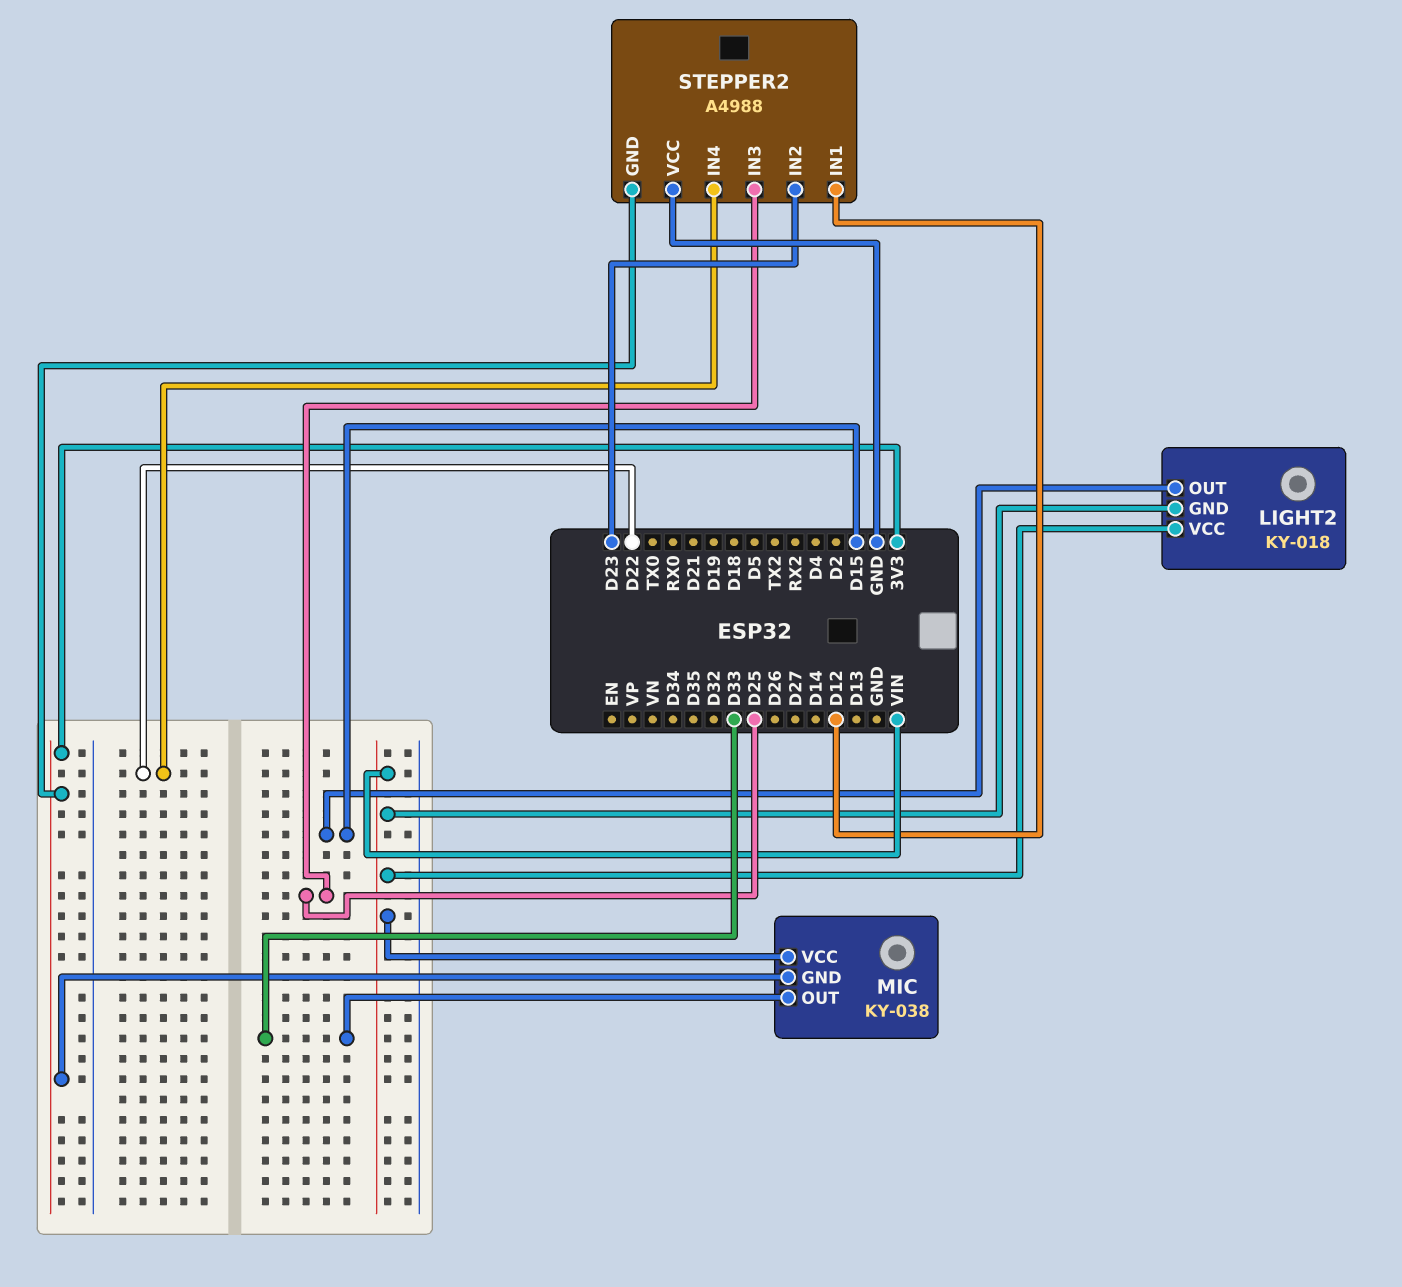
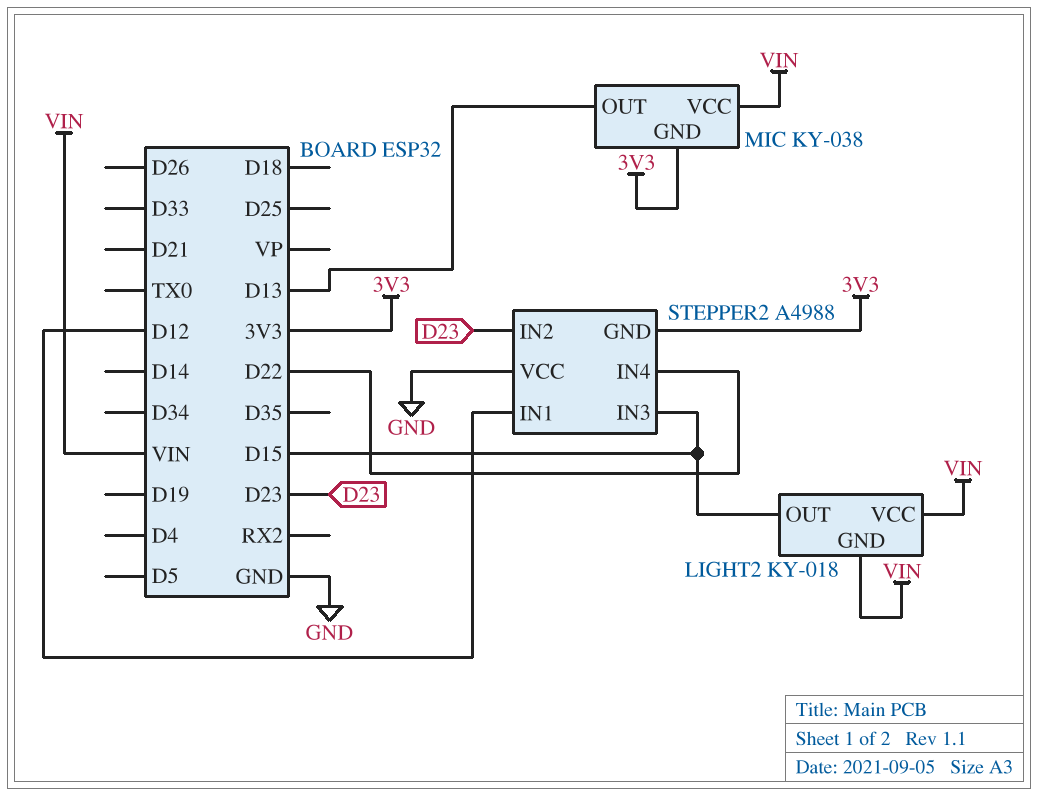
MIC pin OUT: D33 -> D13
STEPPER2 pin IN3: D25 -> D15

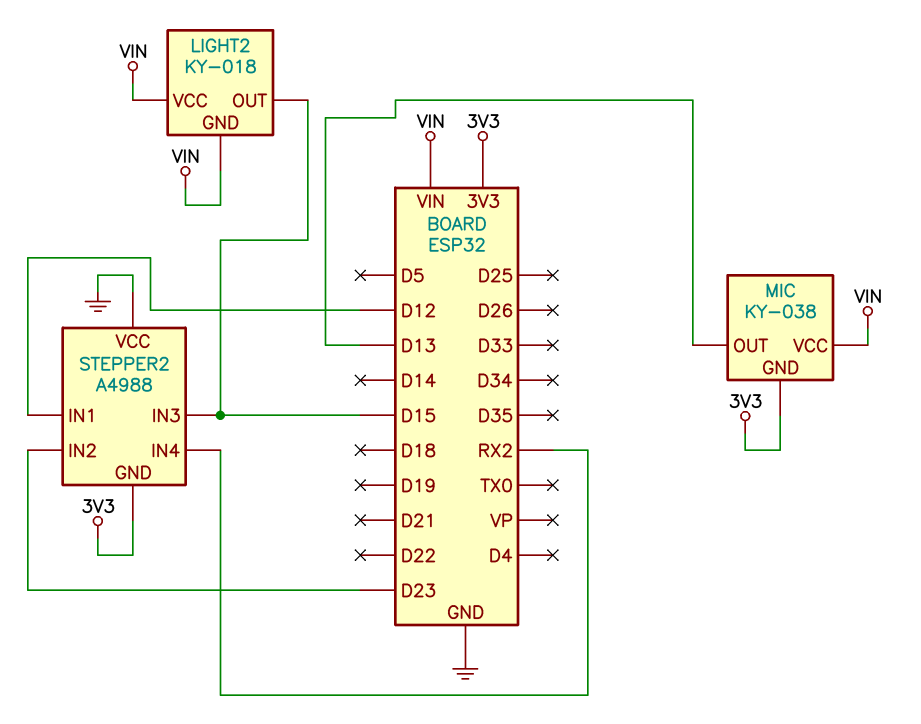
STEPPER2 pin IN4: D22 -> RX2

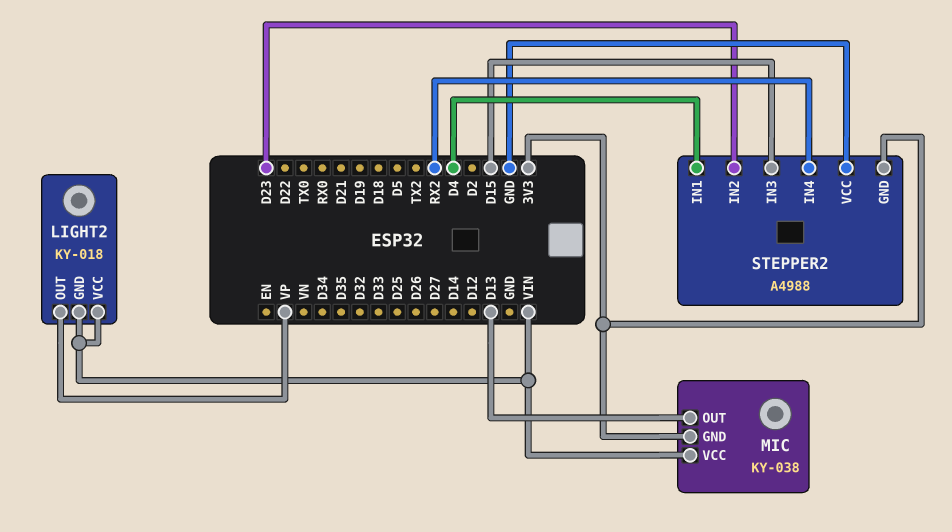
LIGHT2 pin OUT: D15 -> VP
STEPPER2 pin IN1: D12 -> D4

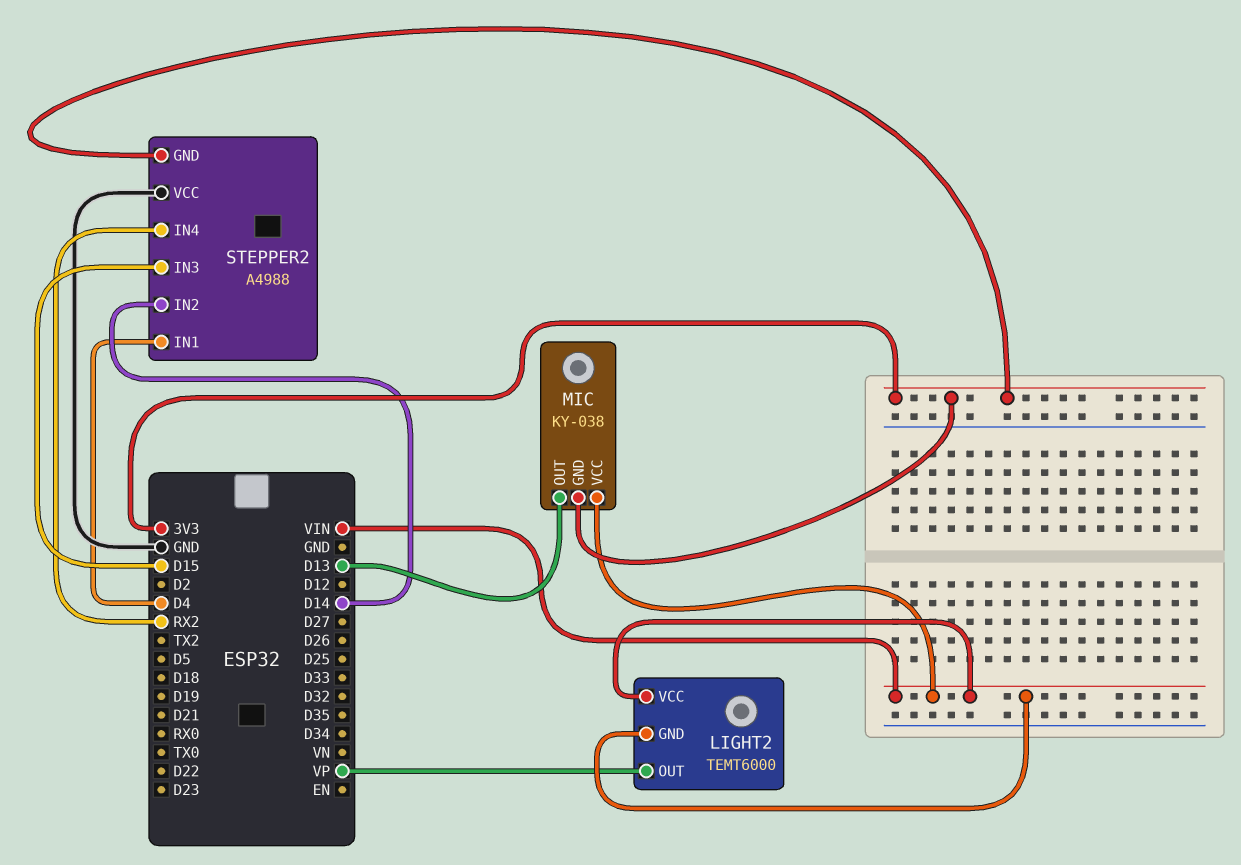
LIGHT2: KY-018 -> TEMT6000
STEPPER2 pin IN2: D23 -> D14

